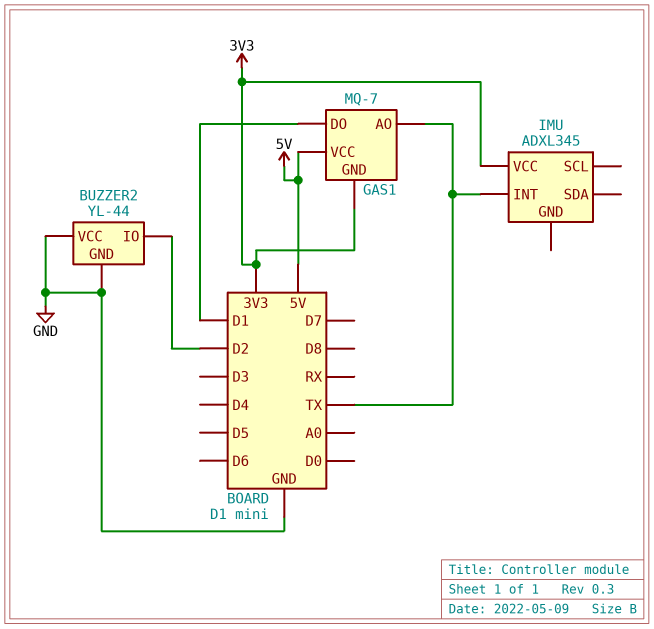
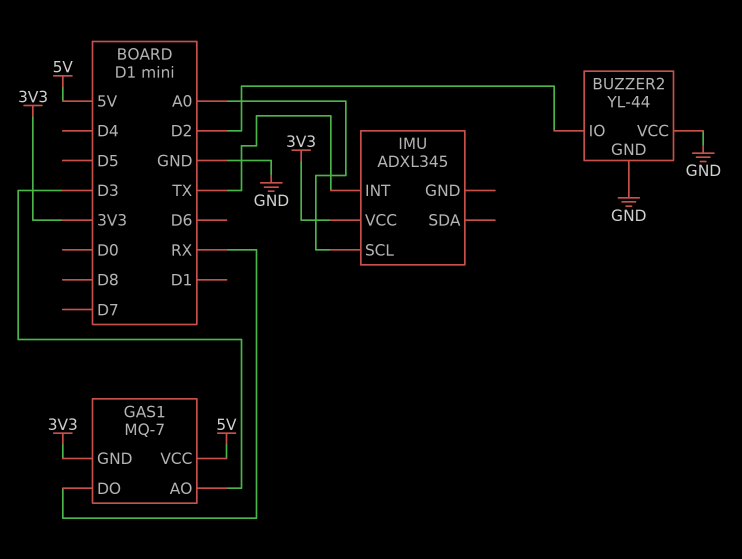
GAS1 pin AO: TX -> D3
GAS1 pin DO: D1 -> RX
IMU pin SCL: none -> A0

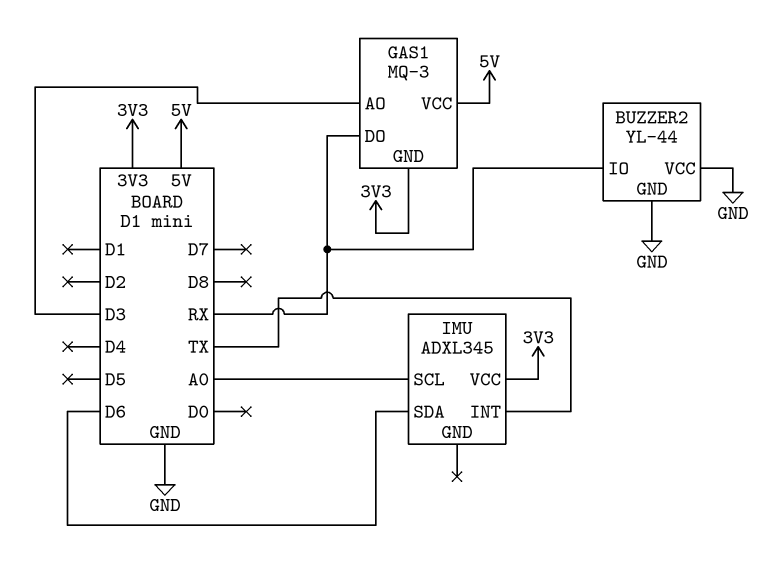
BUZZER2 pin IO: D2 -> RX
GAS1: MQ-7 -> MQ-3
IMU pin SDA: none -> D6

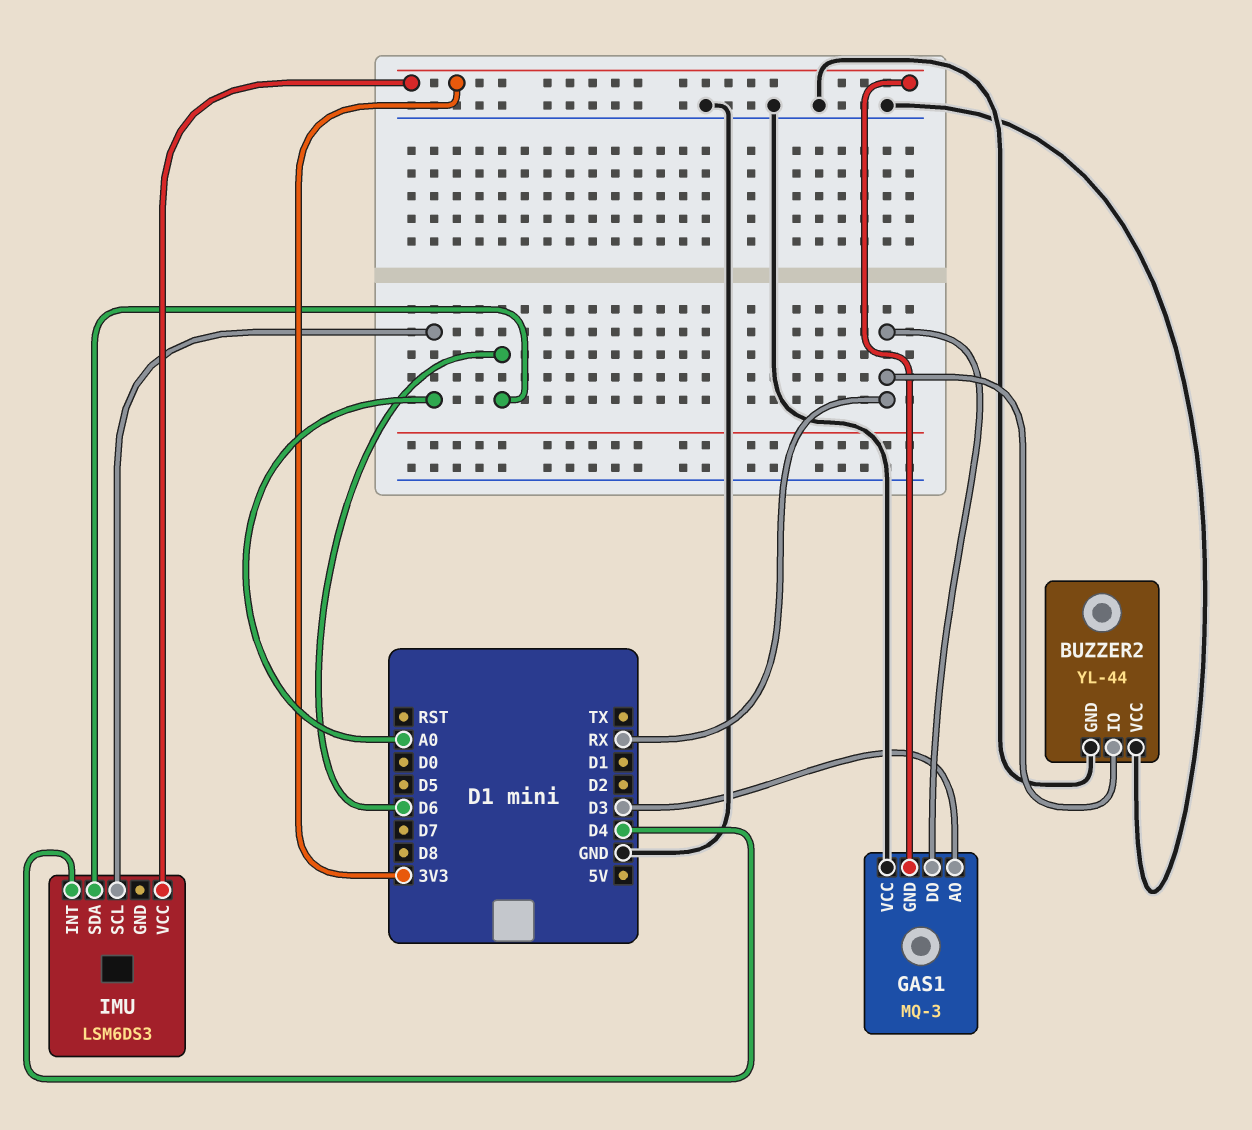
GAS1 pin VCC: 5V -> GND
IMU: ADXL345 -> LSM6DS3
IMU pin INT: TX -> D4

